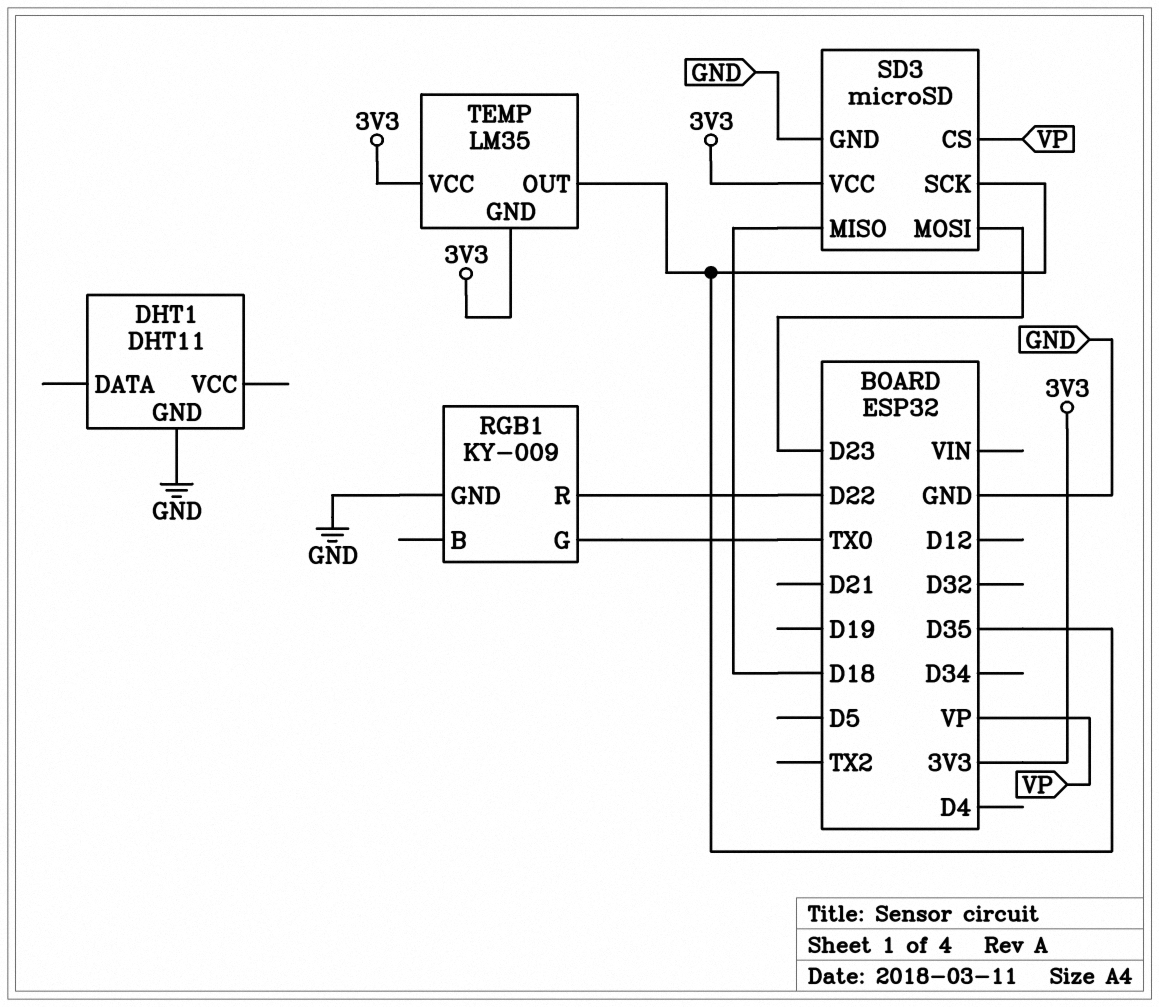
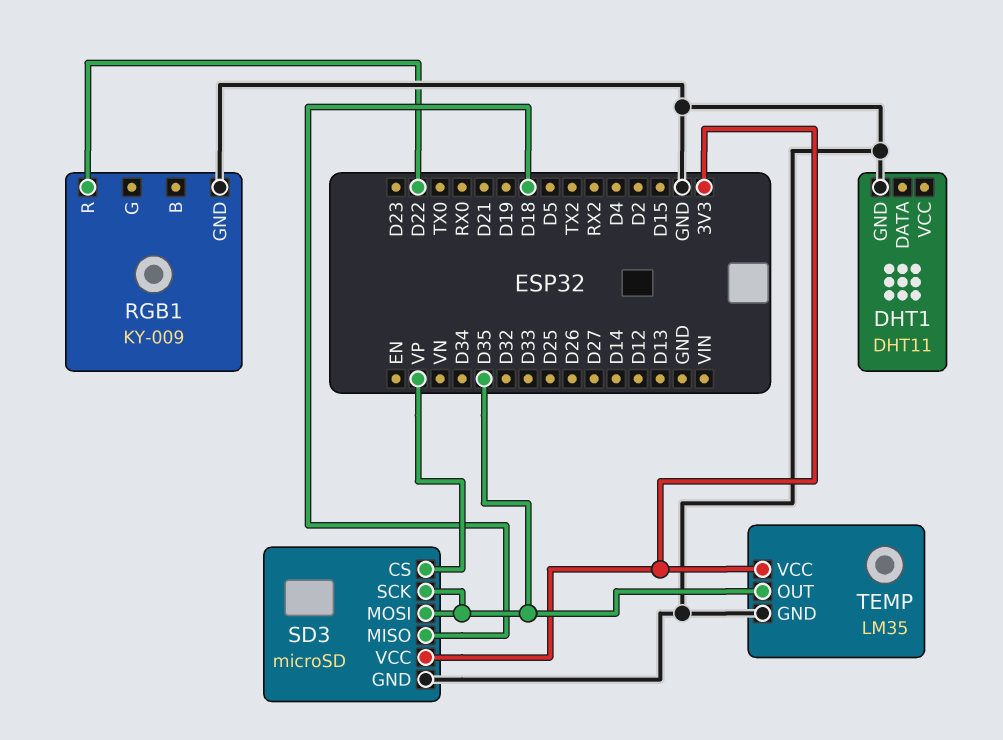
RGB1 pin G: TX0 -> none
SD3 pin MOSI: D23 -> D35
TEMP pin GND: 3V3 -> GND

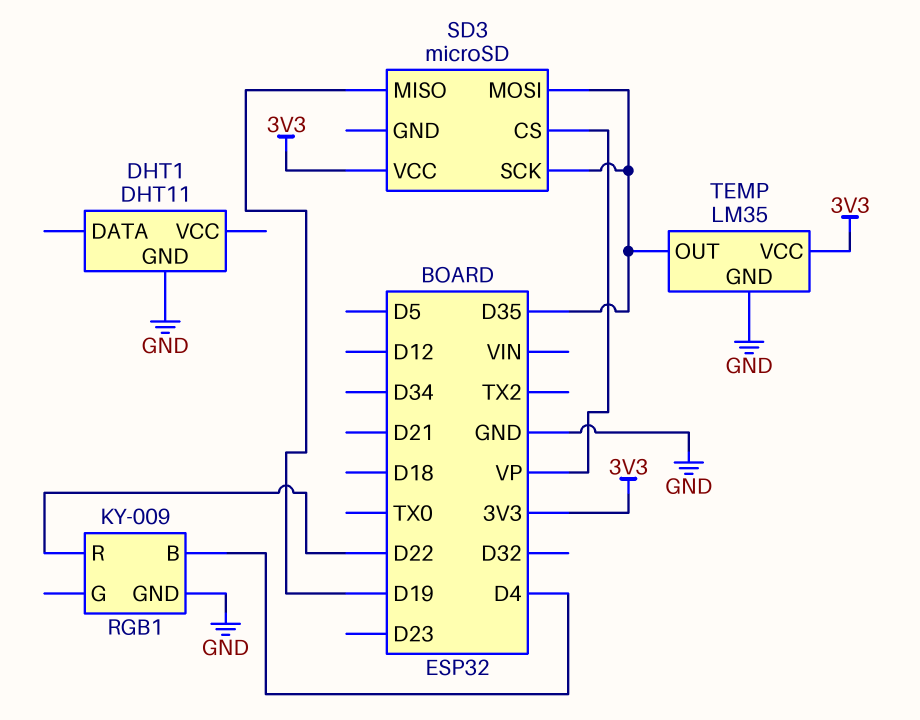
RGB1 pin B: none -> D4
SD3 pin GND: GND -> none
SD3 pin MISO: D18 -> D19

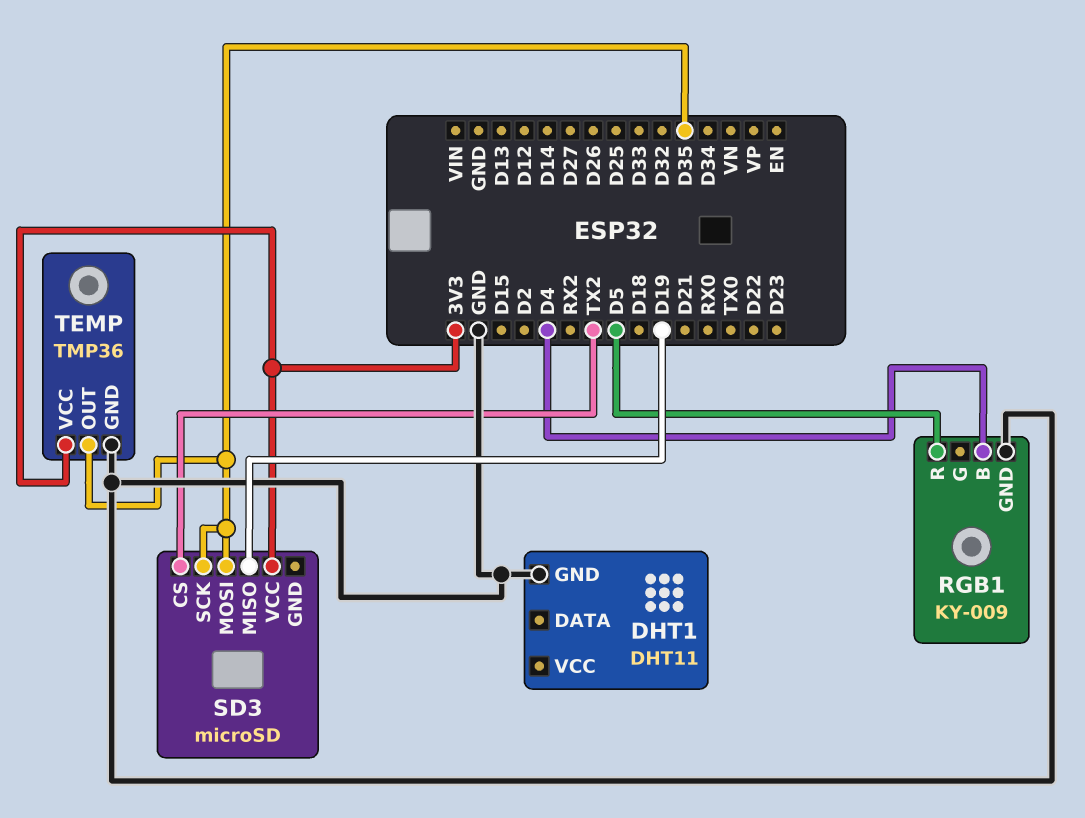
RGB1 pin R: D22 -> D5
SD3 pin CS: VP -> TX2
TEMP: LM35 -> TMP36

